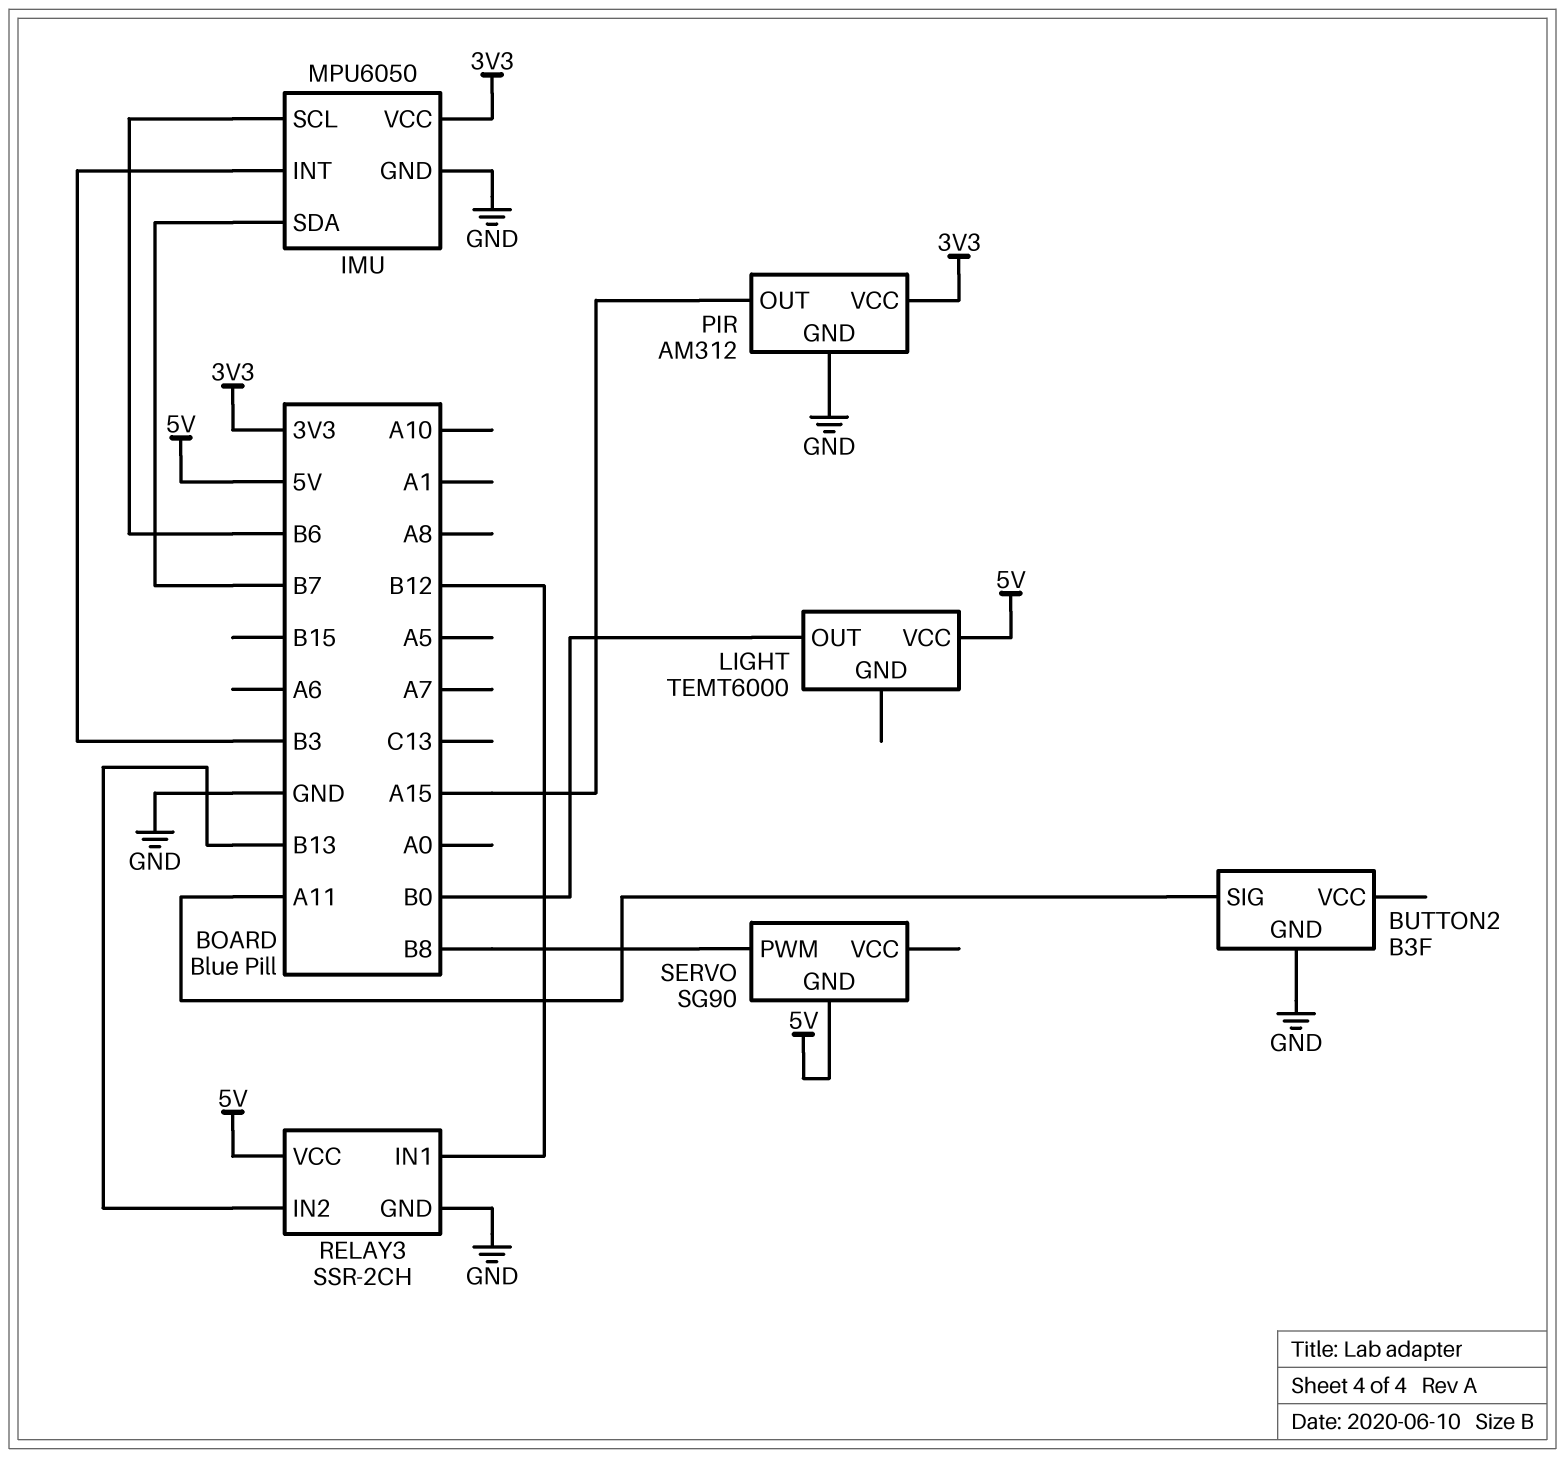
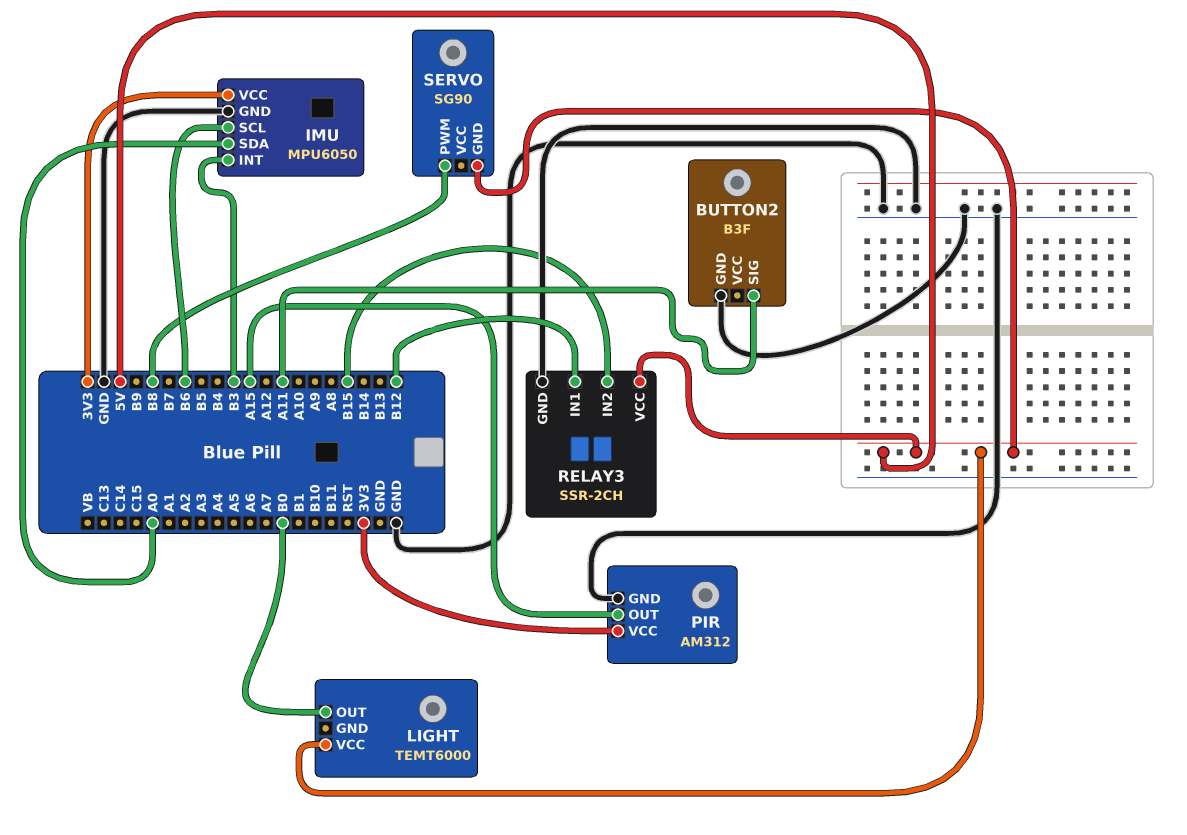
IMU pin SDA: B7 -> A0
RELAY3 pin IN2: B13 -> B15

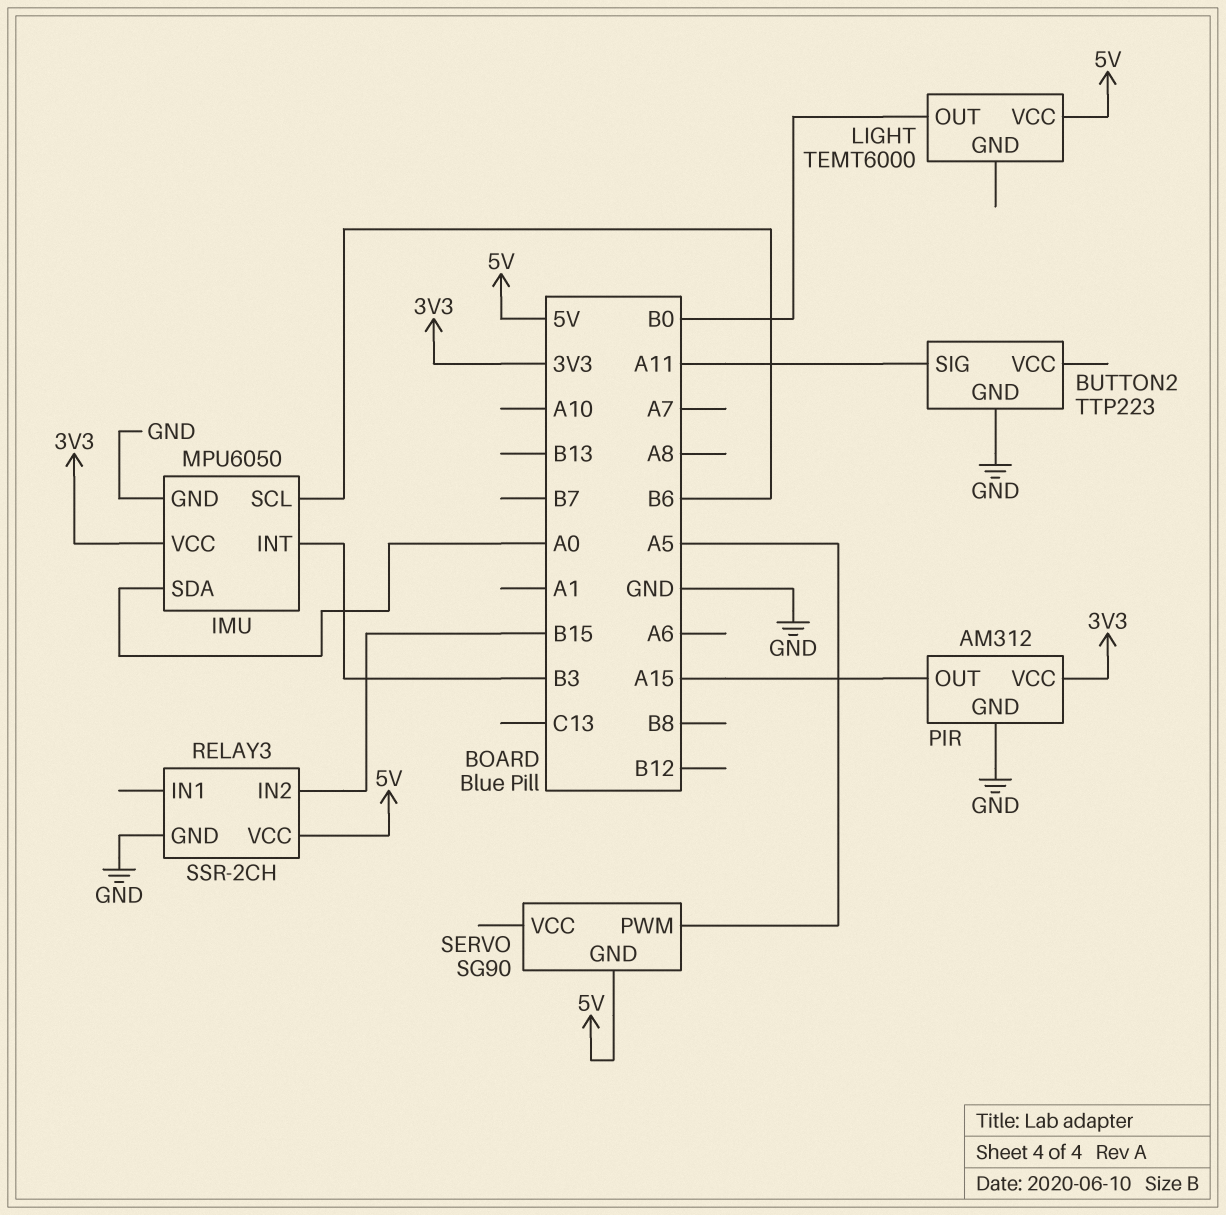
BUTTON2: B3F -> TTP223
RELAY3 pin IN1: B12 -> none
SERVO pin PWM: B8 -> A5

